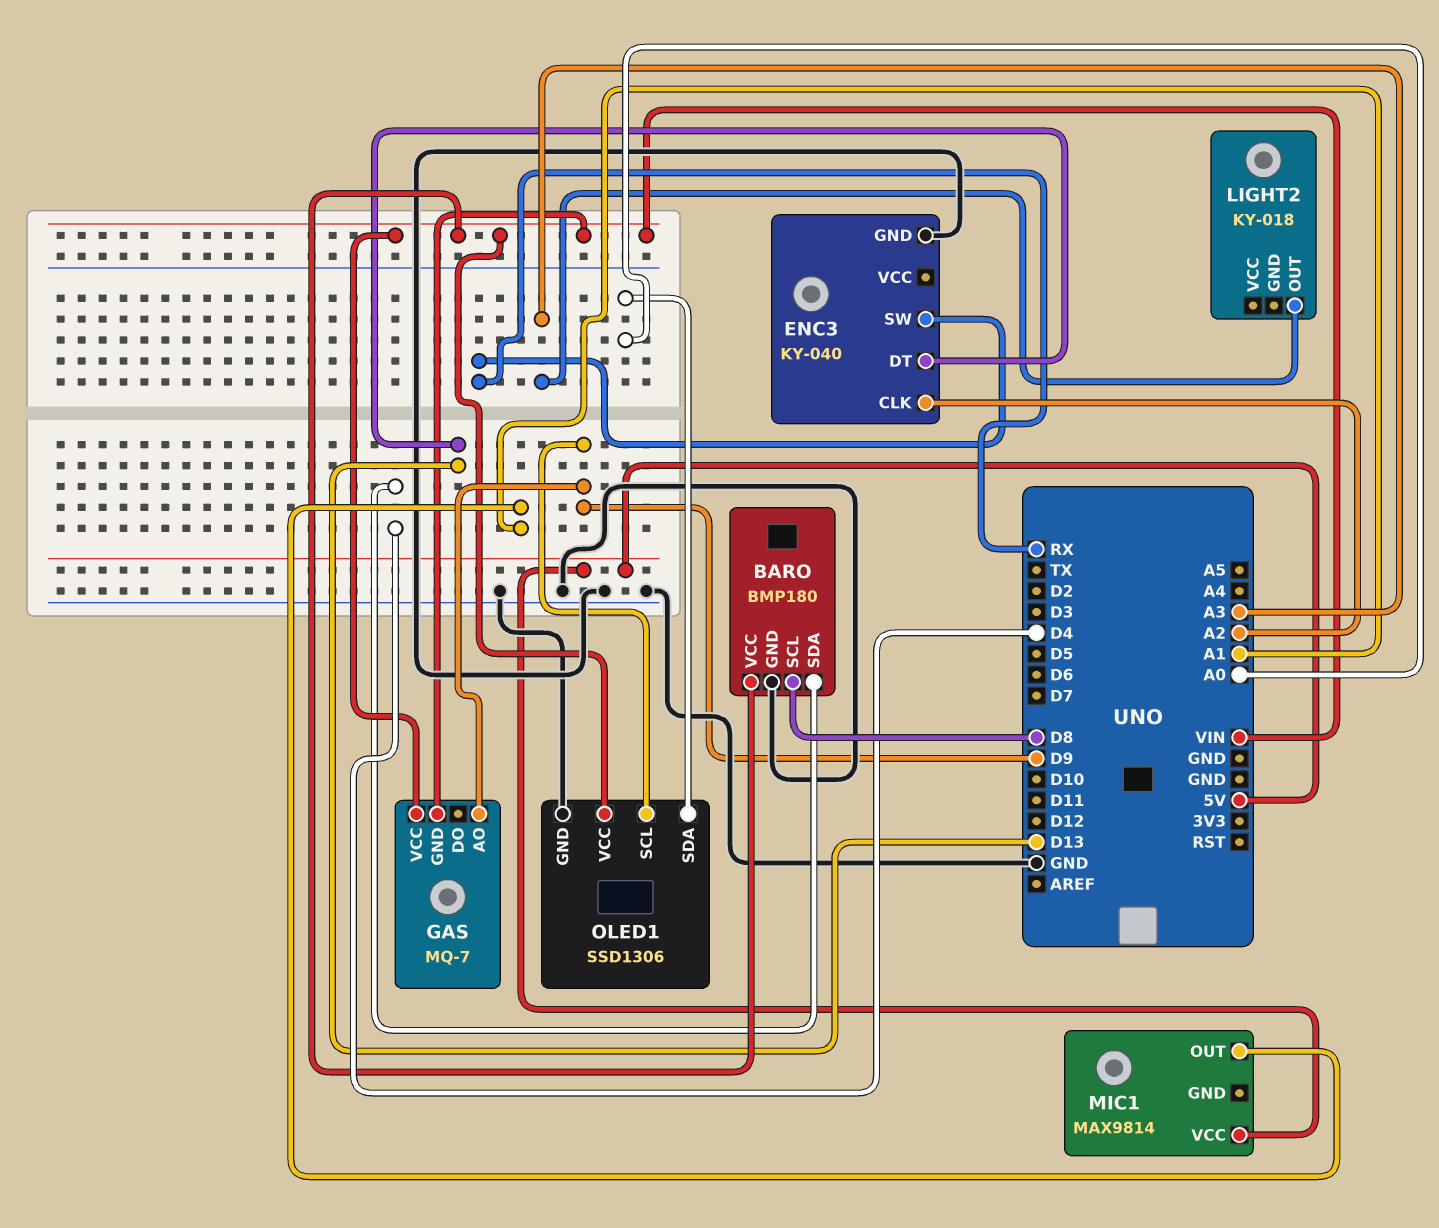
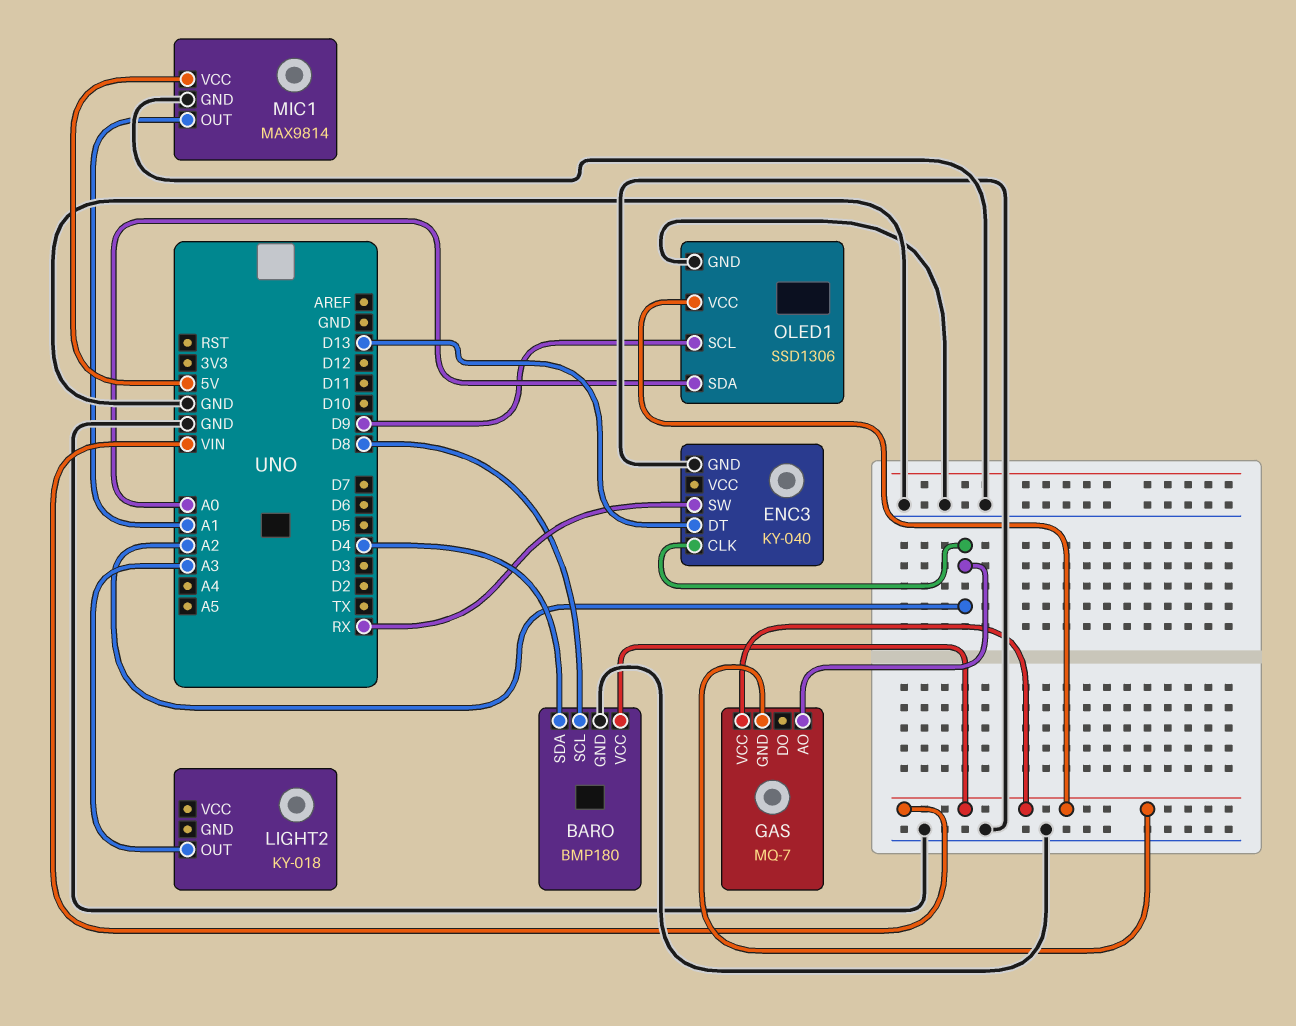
GAS pin AO: D9 -> A2
MIC1 pin GND: none -> GND

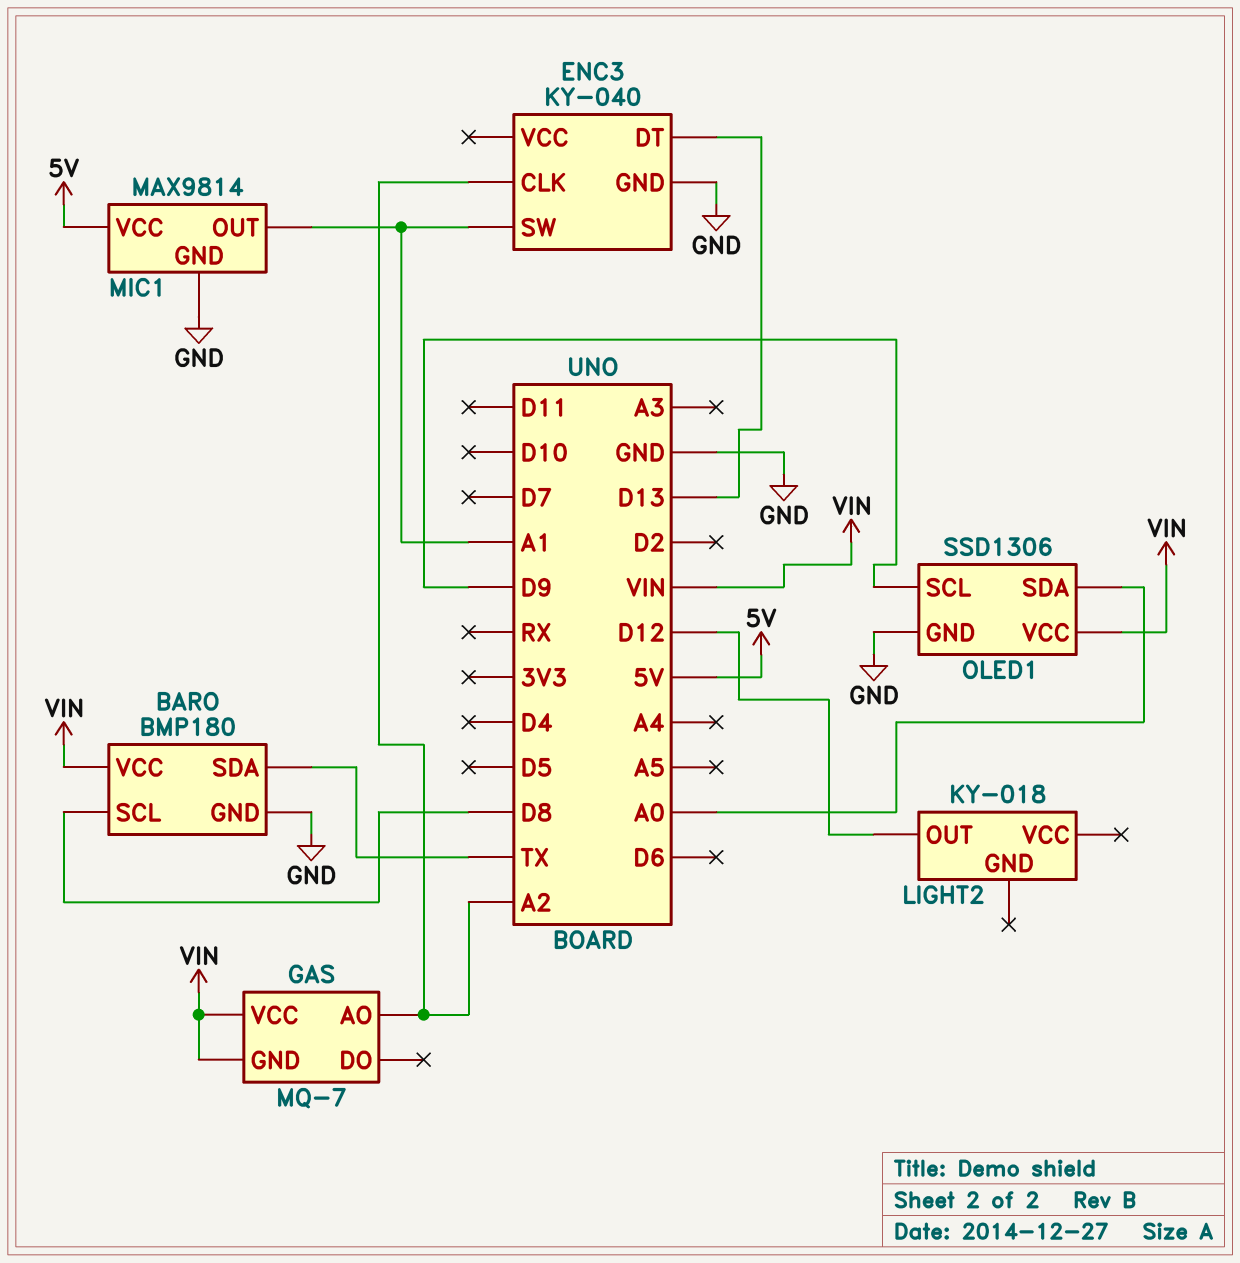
BARO pin SDA: D4 -> TX
ENC3 pin SW: RX -> A1
LIGHT2 pin OUT: A3 -> D12

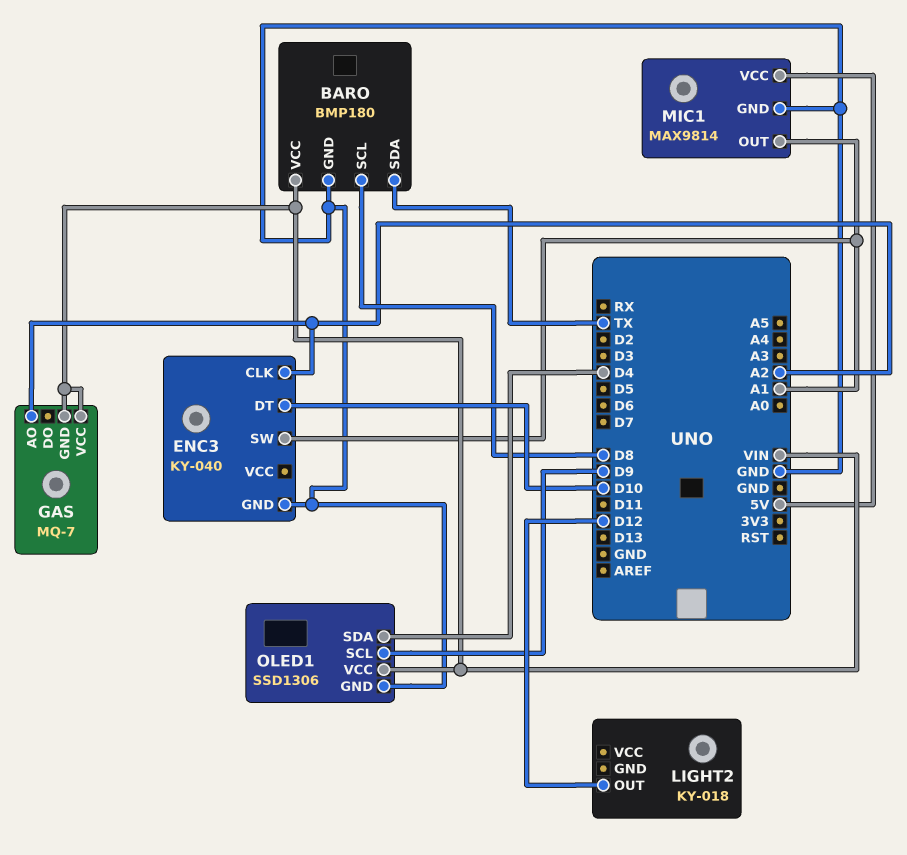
ENC3 pin DT: D13 -> D10
OLED1 pin SDA: A0 -> D4

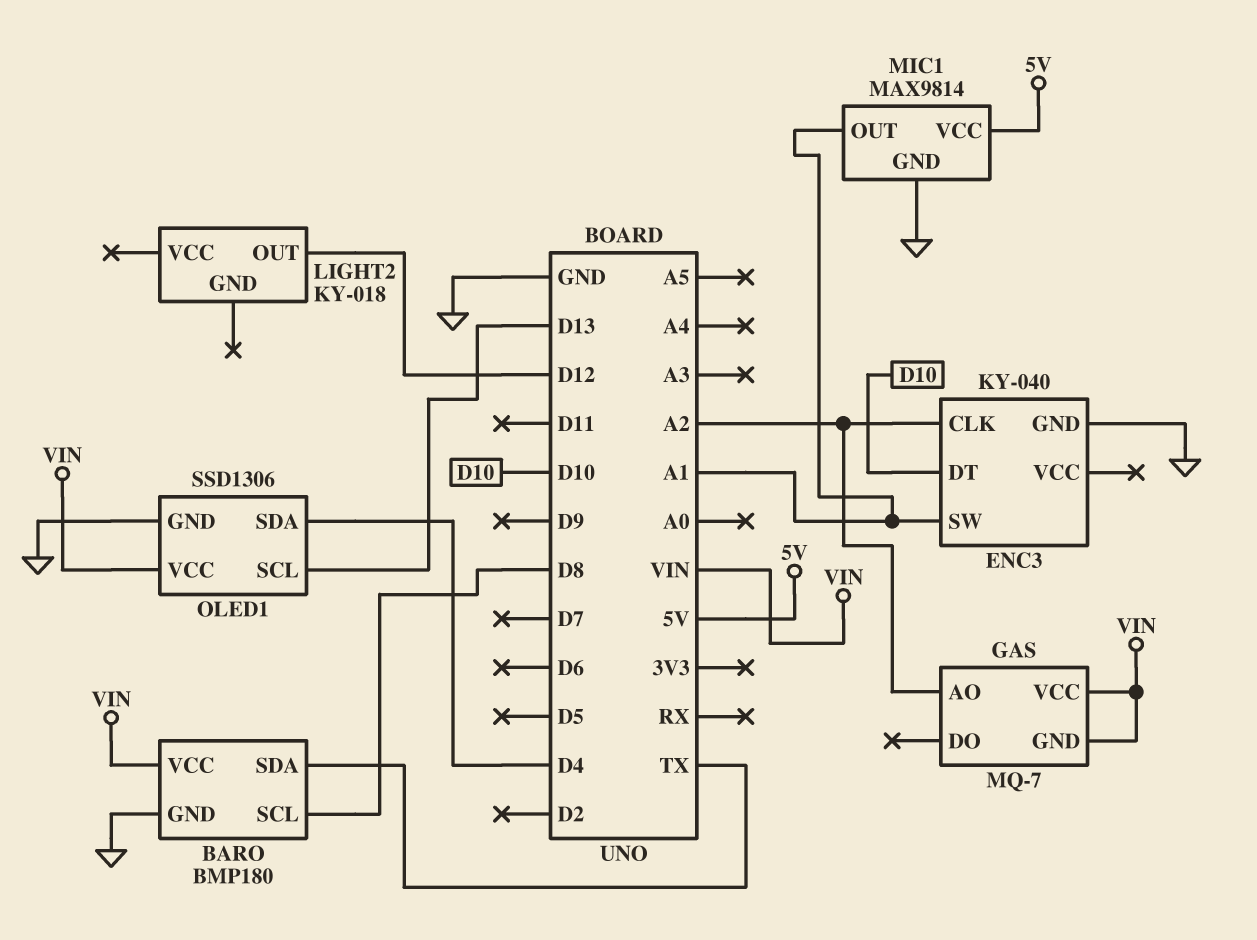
OLED1 pin SCL: D9 -> D13

